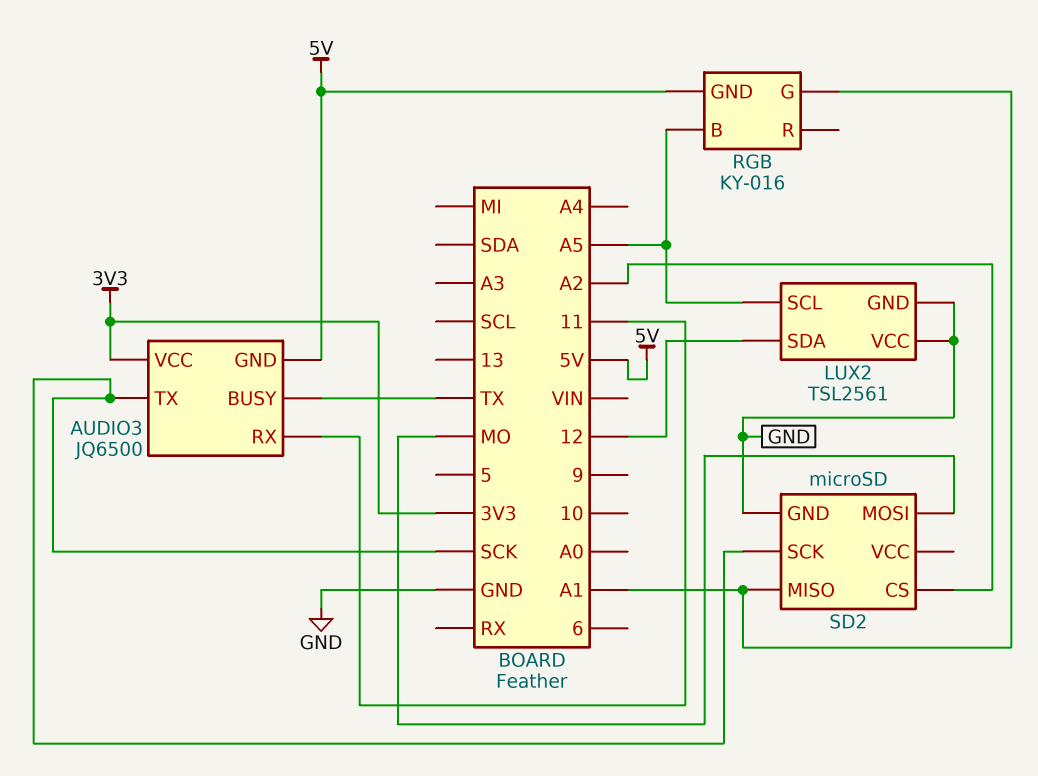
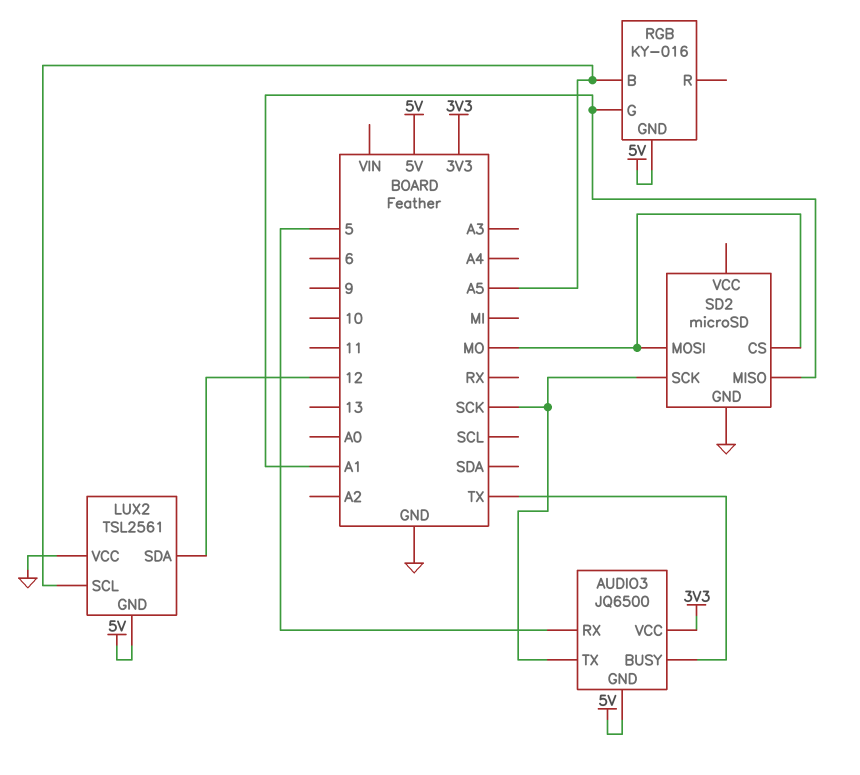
AUDIO3 pin RX: 11 -> 5
LUX2 pin GND: GND -> 5V
SD2 pin CS: A2 -> MO

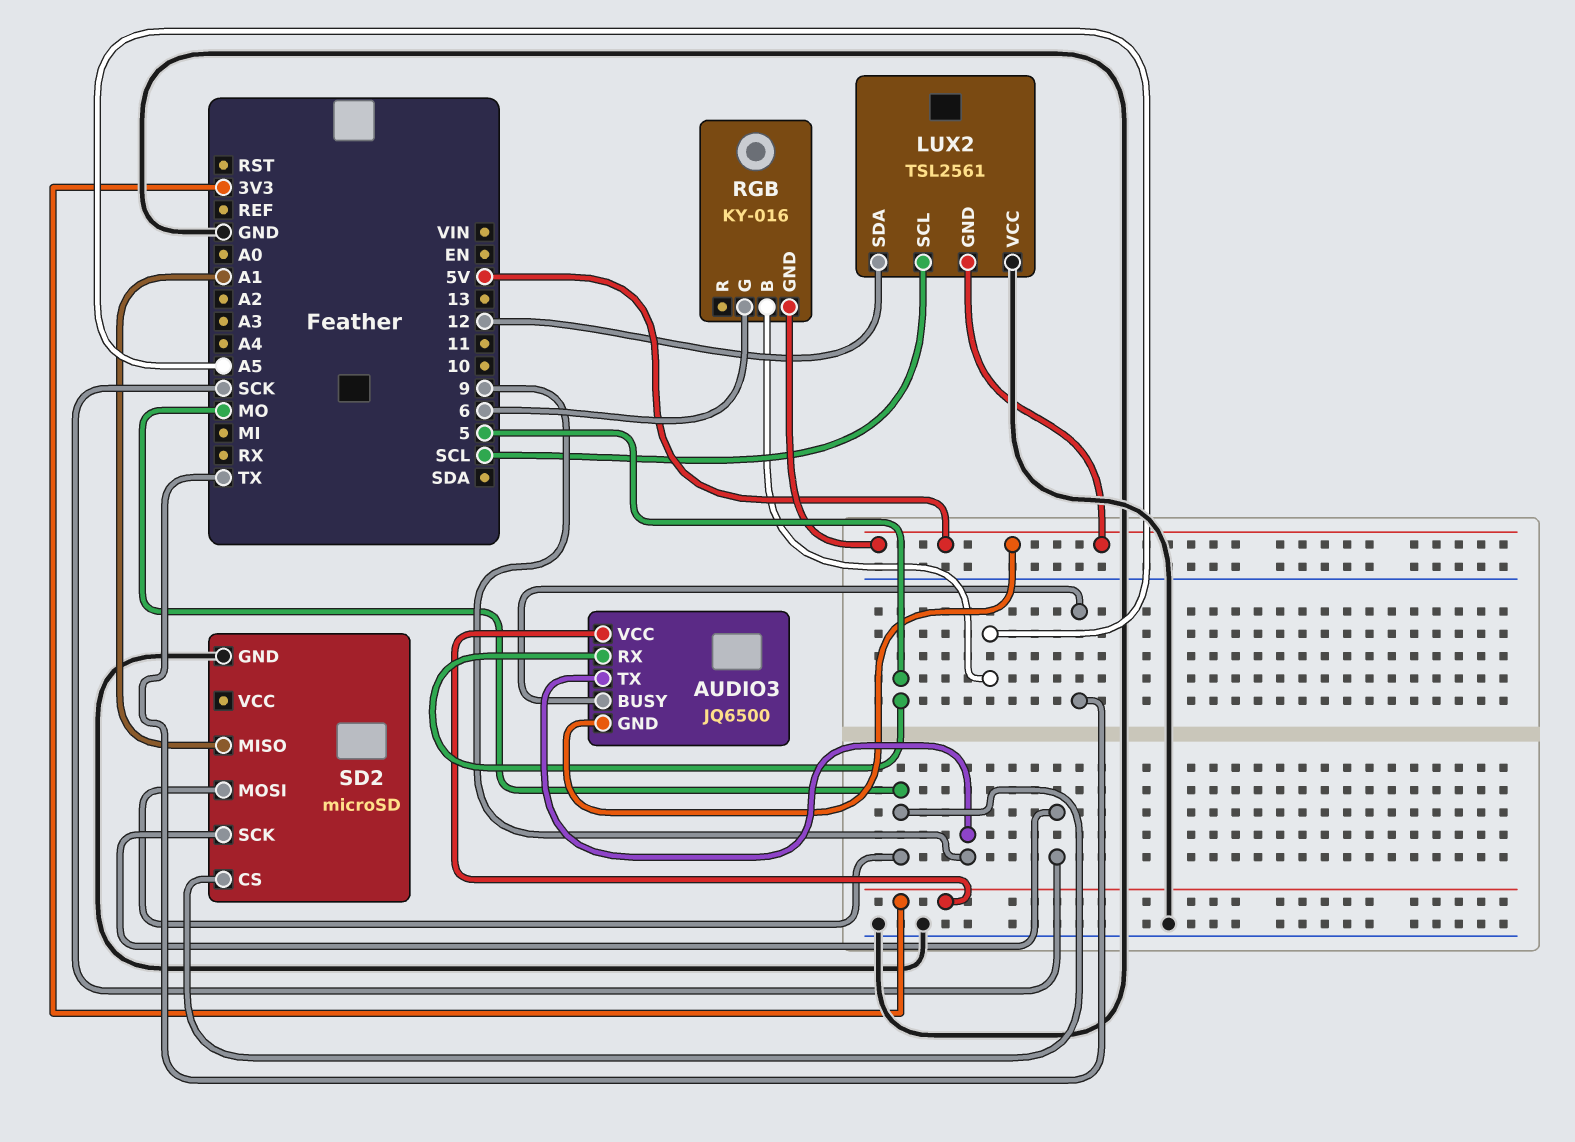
AUDIO3 pin TX: SCK -> 9
LUX2 pin SCL: A5 -> SCL
RGB pin G: A1 -> 6

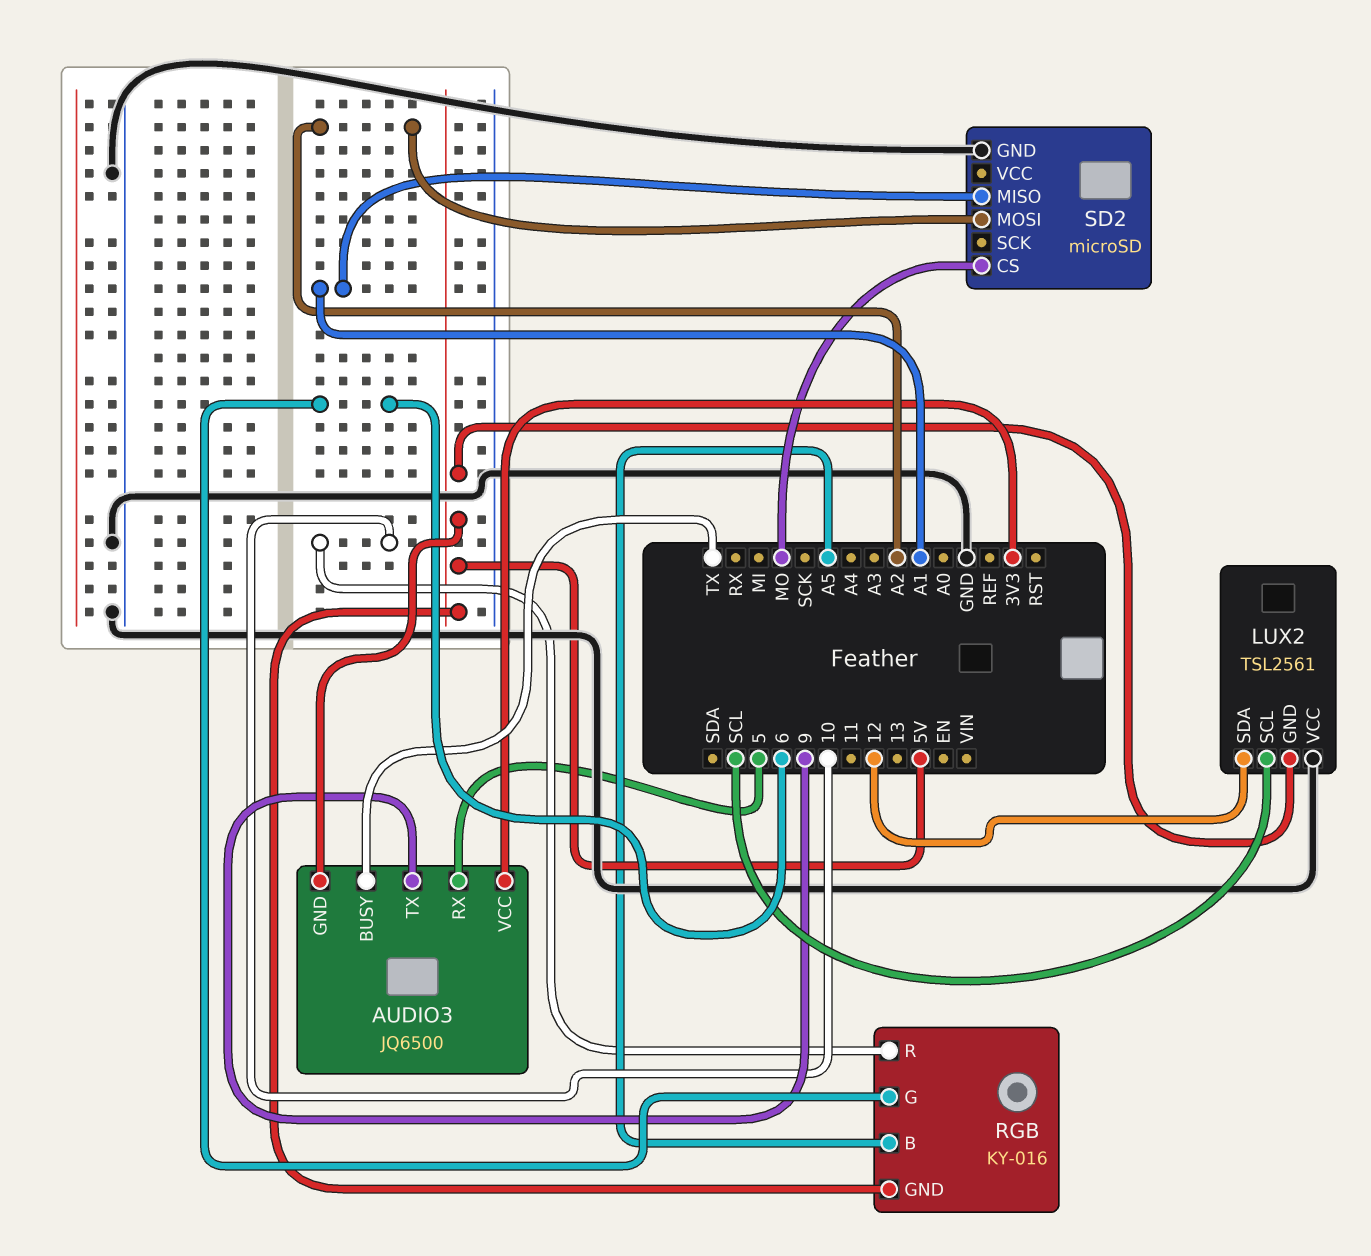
RGB pin R: none -> 10
SD2 pin MOSI: MO -> A2
SD2 pin SCK: SCK -> none

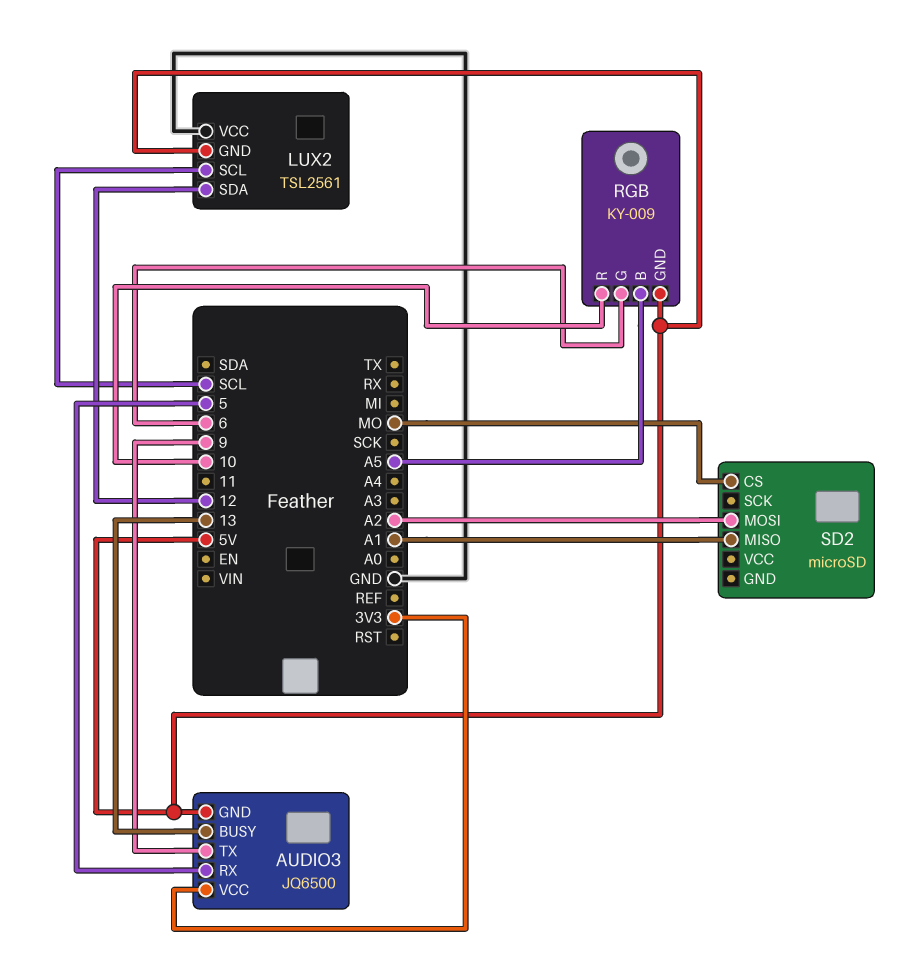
AUDIO3 pin BUSY: TX -> 13
RGB: KY-016 -> KY-009
SD2 pin GND: GND -> none

